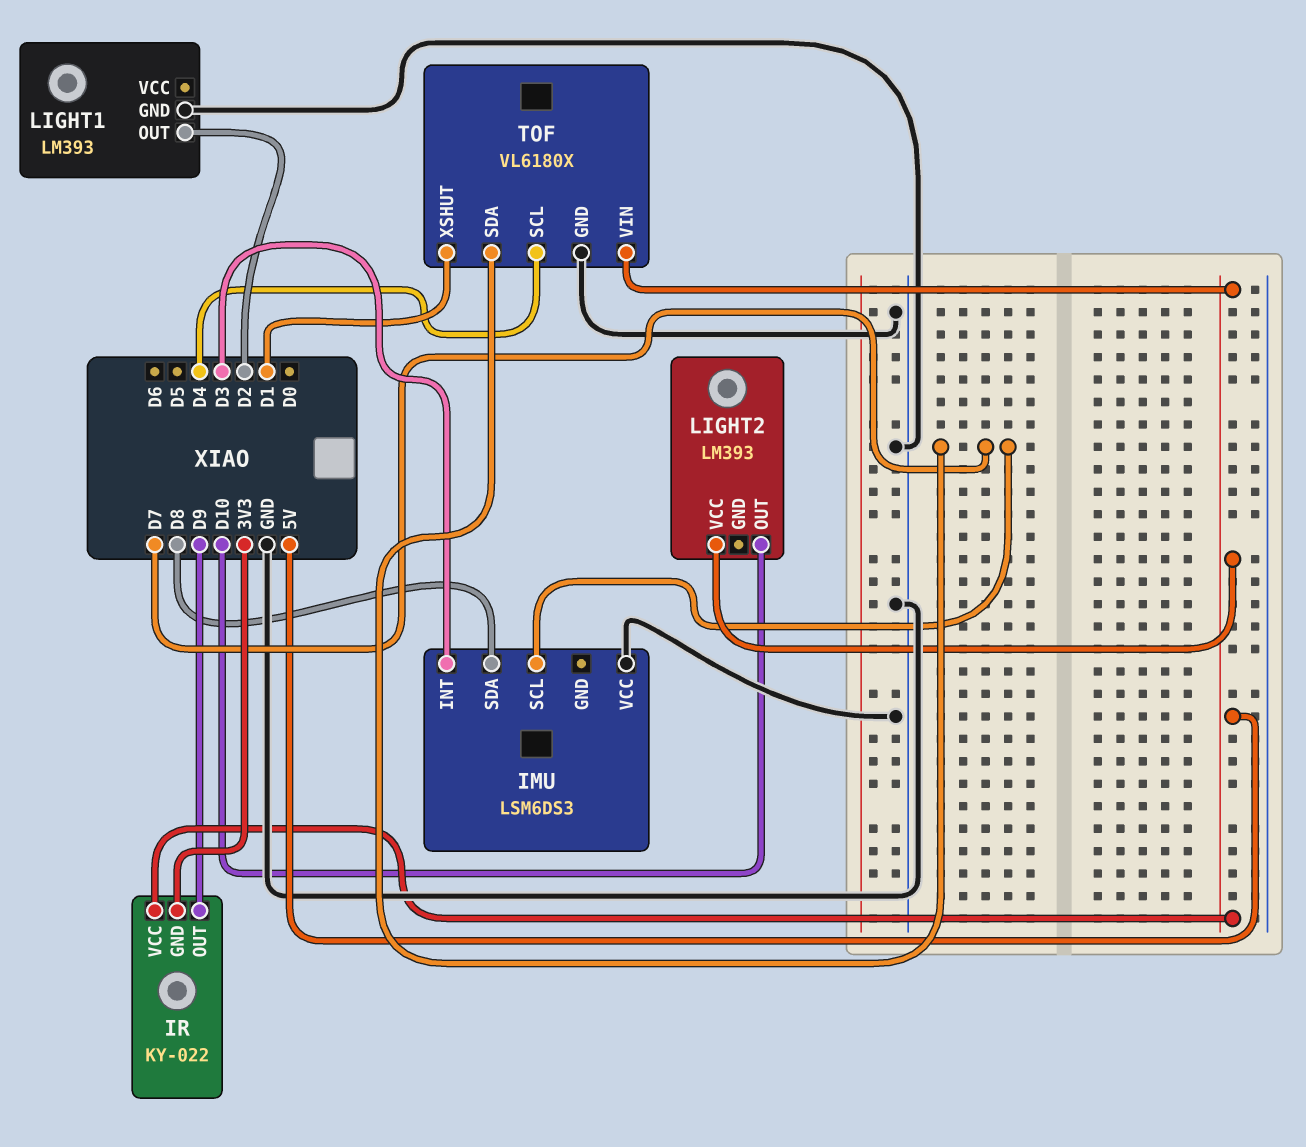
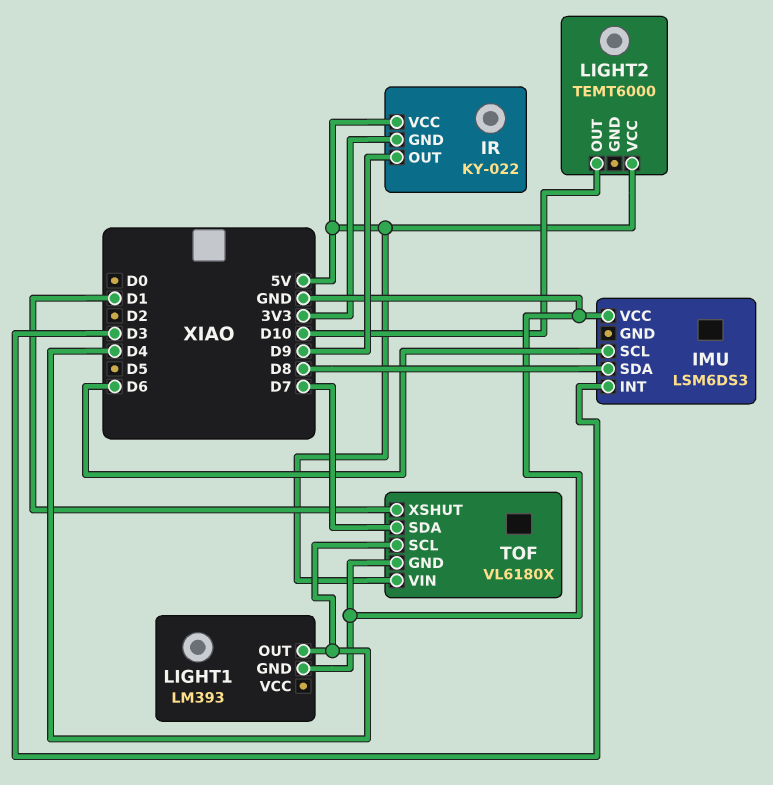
IMU pin SCL: D7 -> D6
LIGHT1 pin OUT: D2 -> D4
LIGHT2: LM393 -> TEMT6000

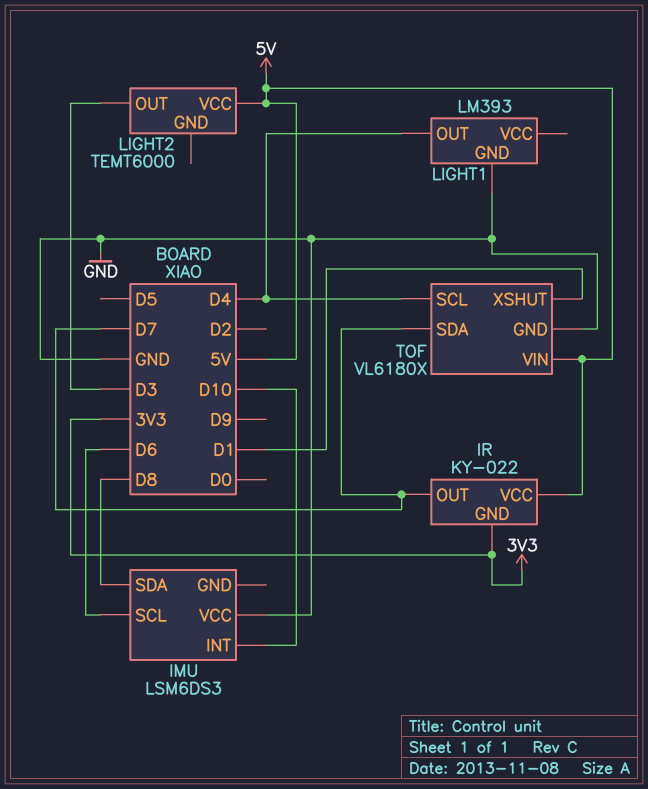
IMU pin INT: D3 -> D10
IR pin OUT: D9 -> D7
LIGHT2 pin OUT: D10 -> D3

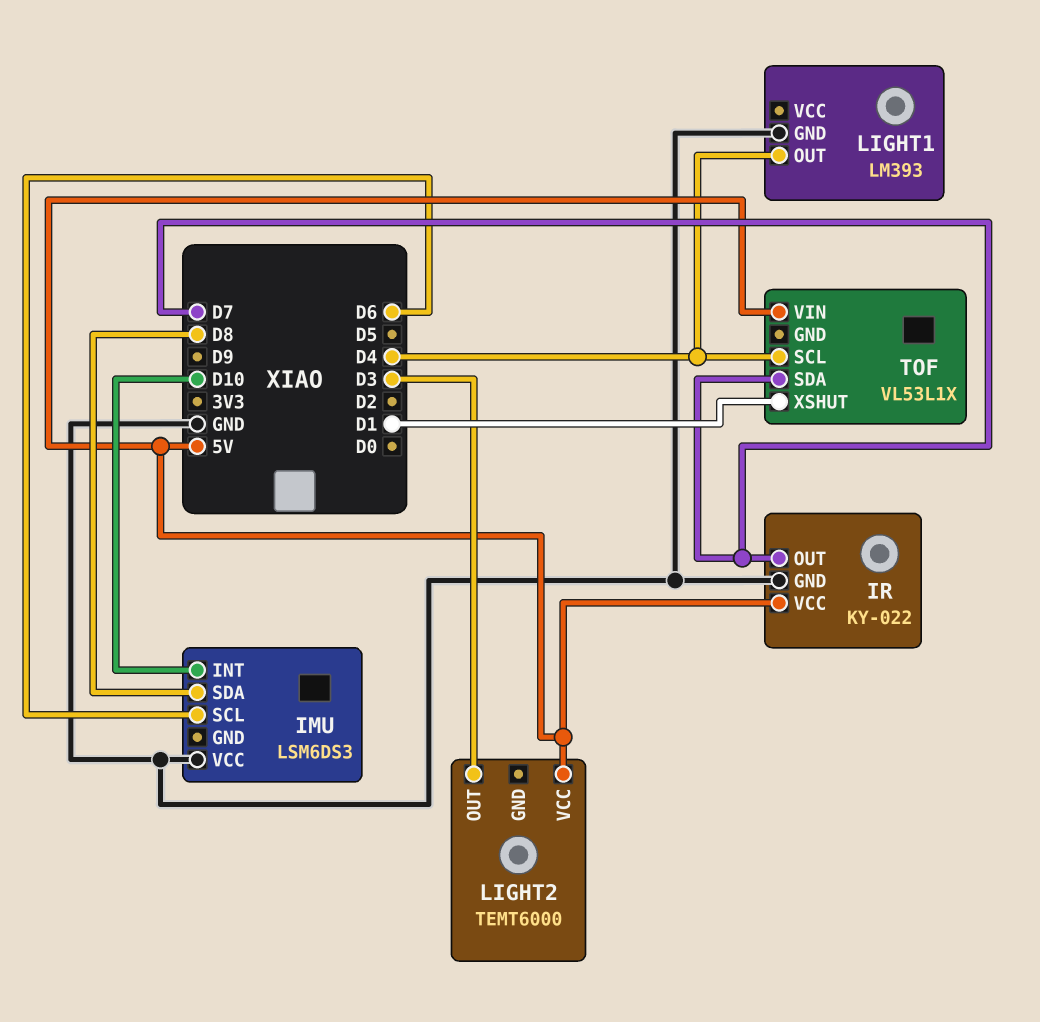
IR pin GND: 3V3 -> GND
TOF: VL6180X -> VL53L1X
TOF pin GND: GND -> none

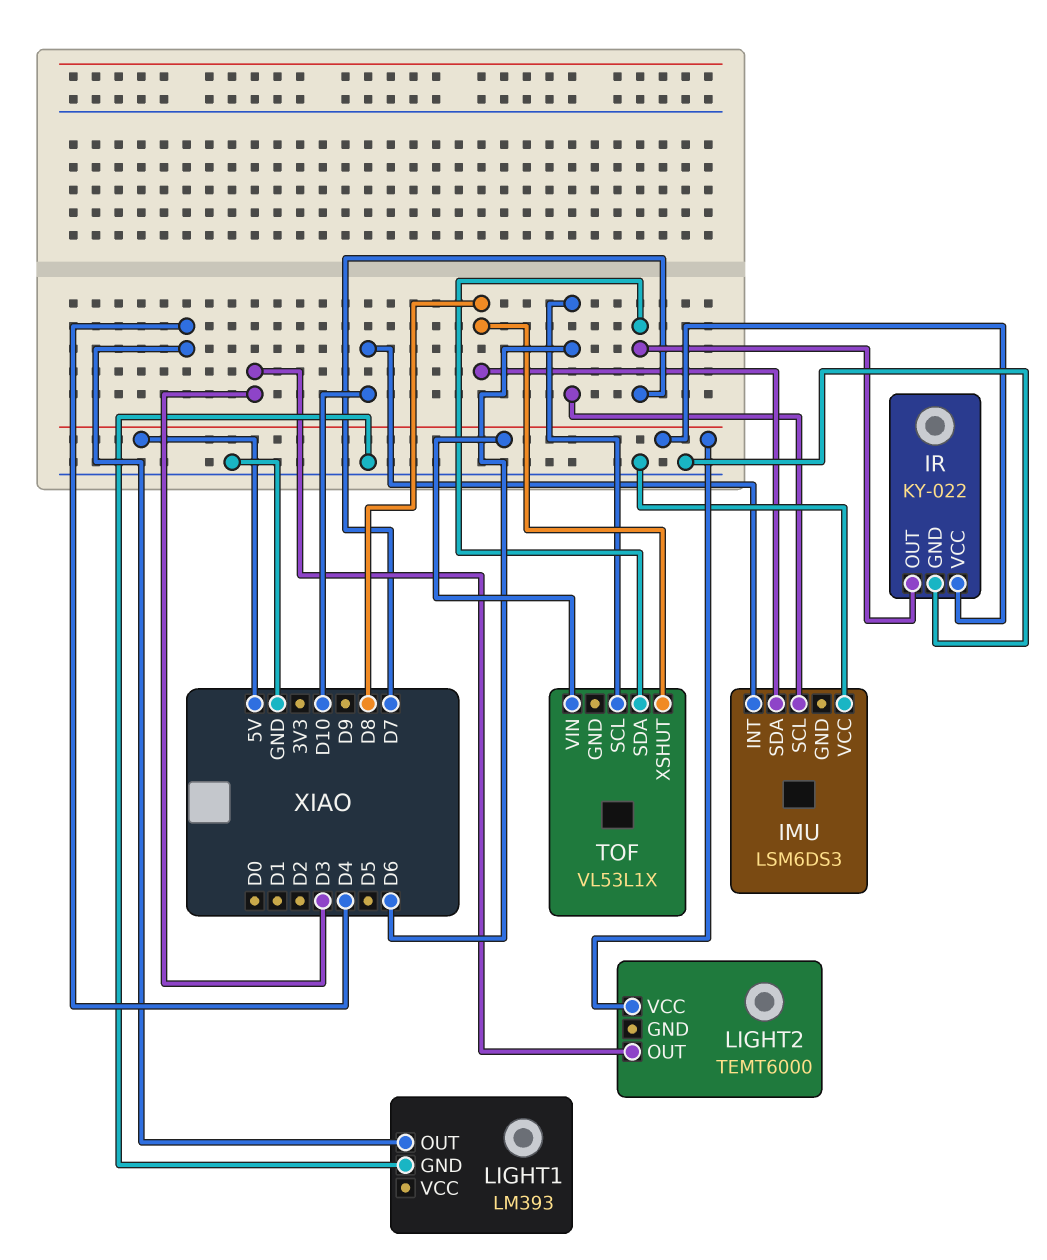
TOF pin SCL: D4 -> D6
TOF pin XSHUT: D1 -> D8

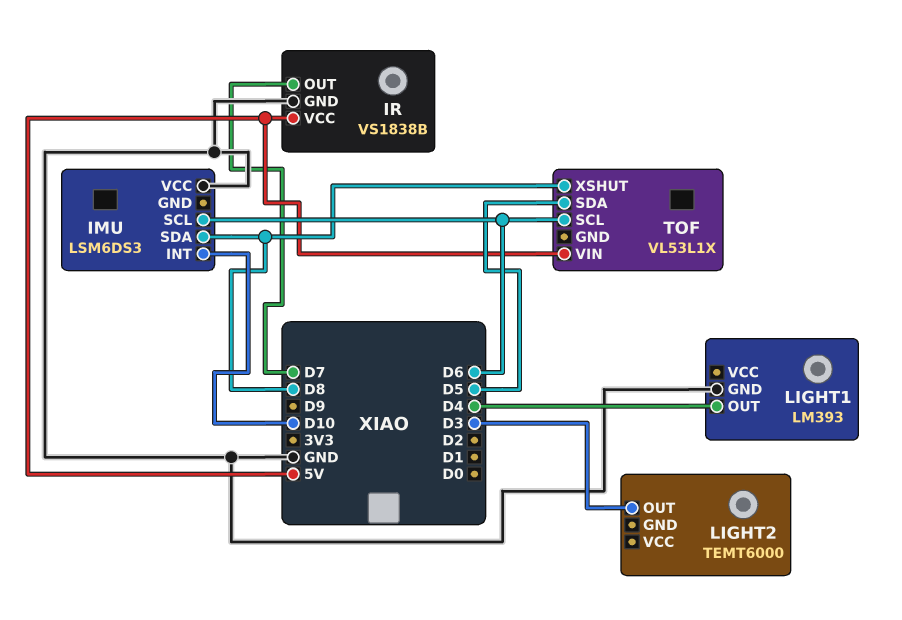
IR: KY-022 -> VS1838B
LIGHT2 pin VCC: 5V -> none
TOF pin SDA: D7 -> D5

